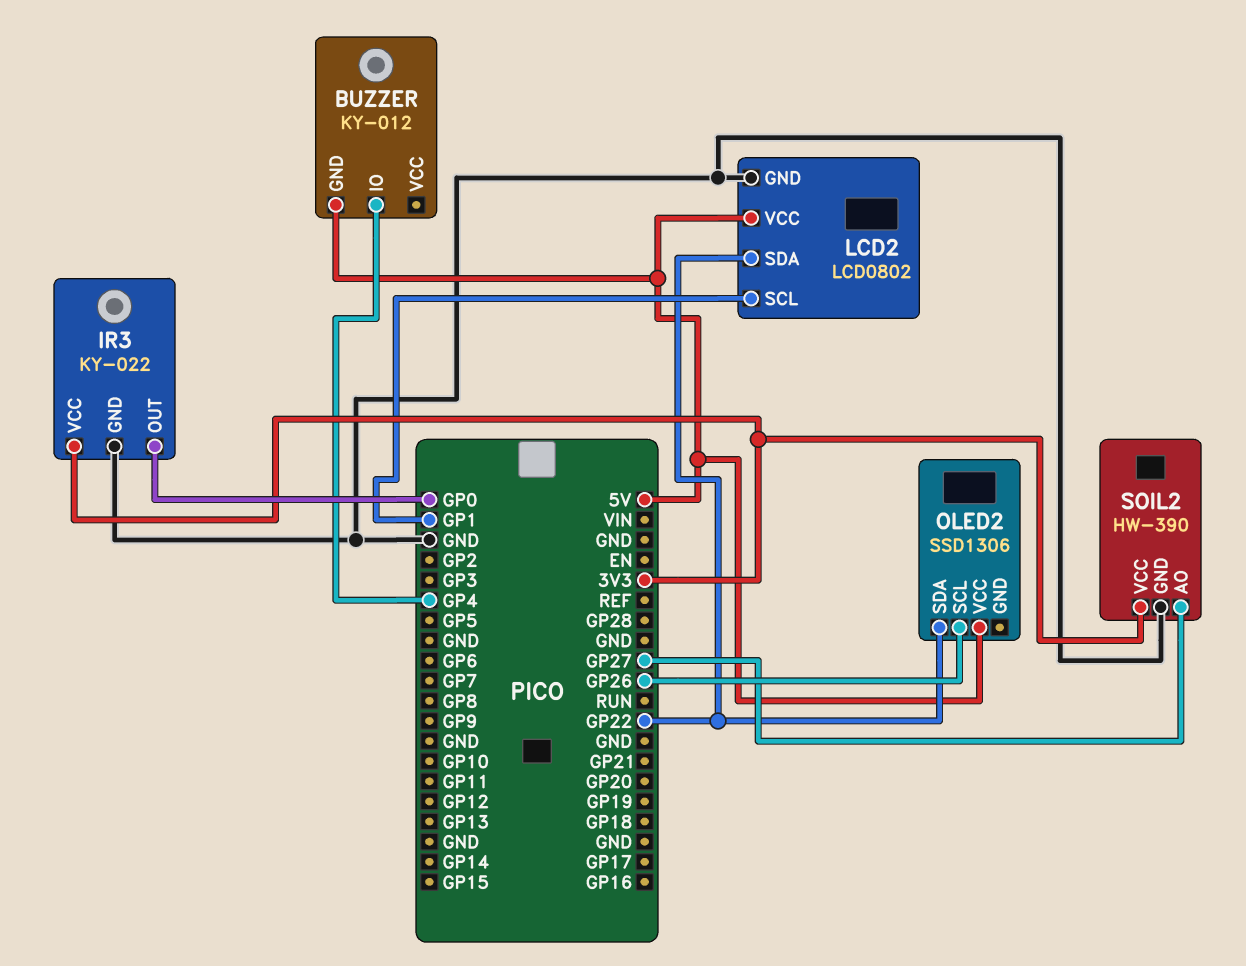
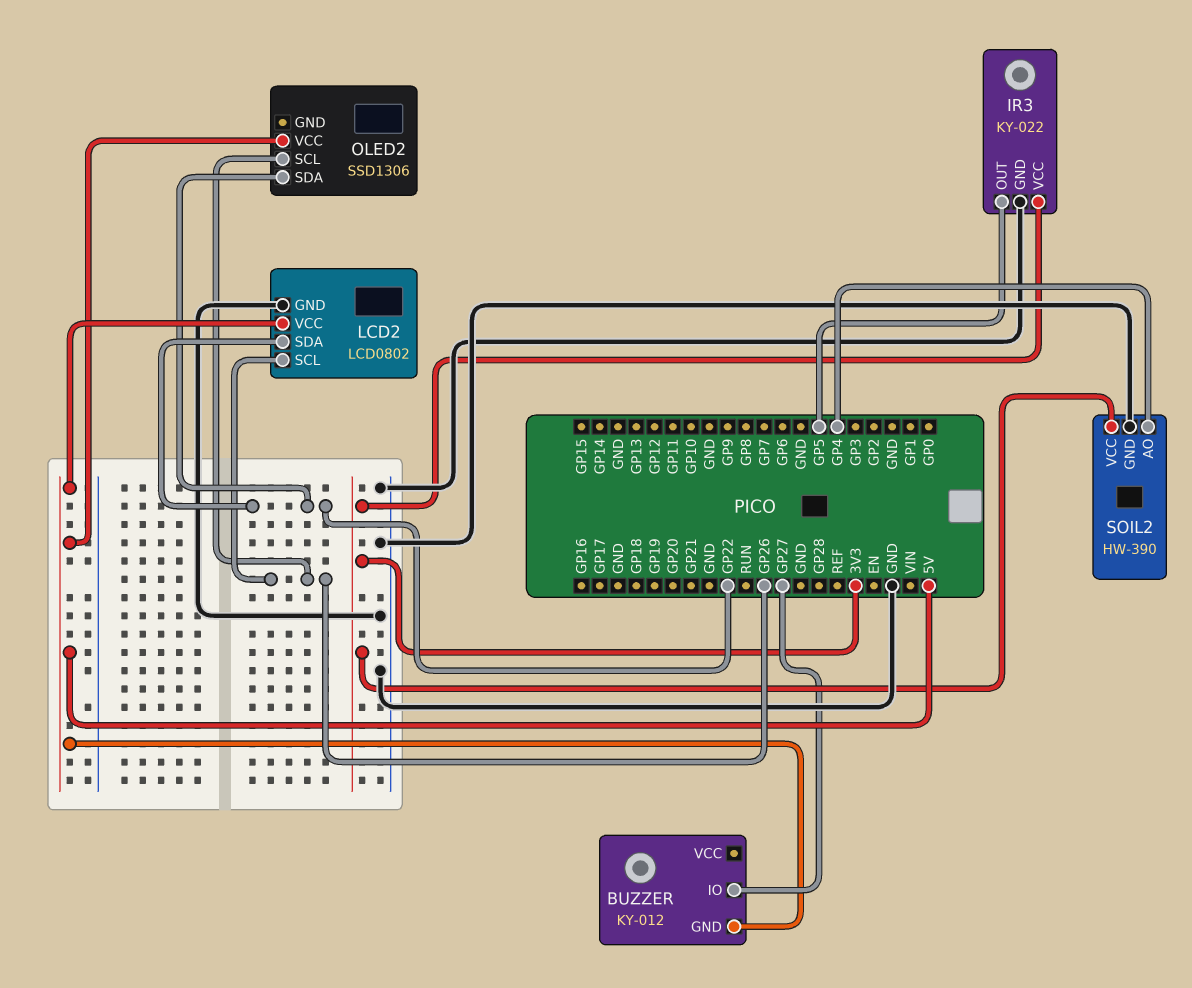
BUZZER pin IO: GP4 -> GP27
IR3 pin OUT: GP0 -> GP5
LCD2 pin SCL: GP1 -> GP26
SOIL2 pin AO: GP27 -> GP4

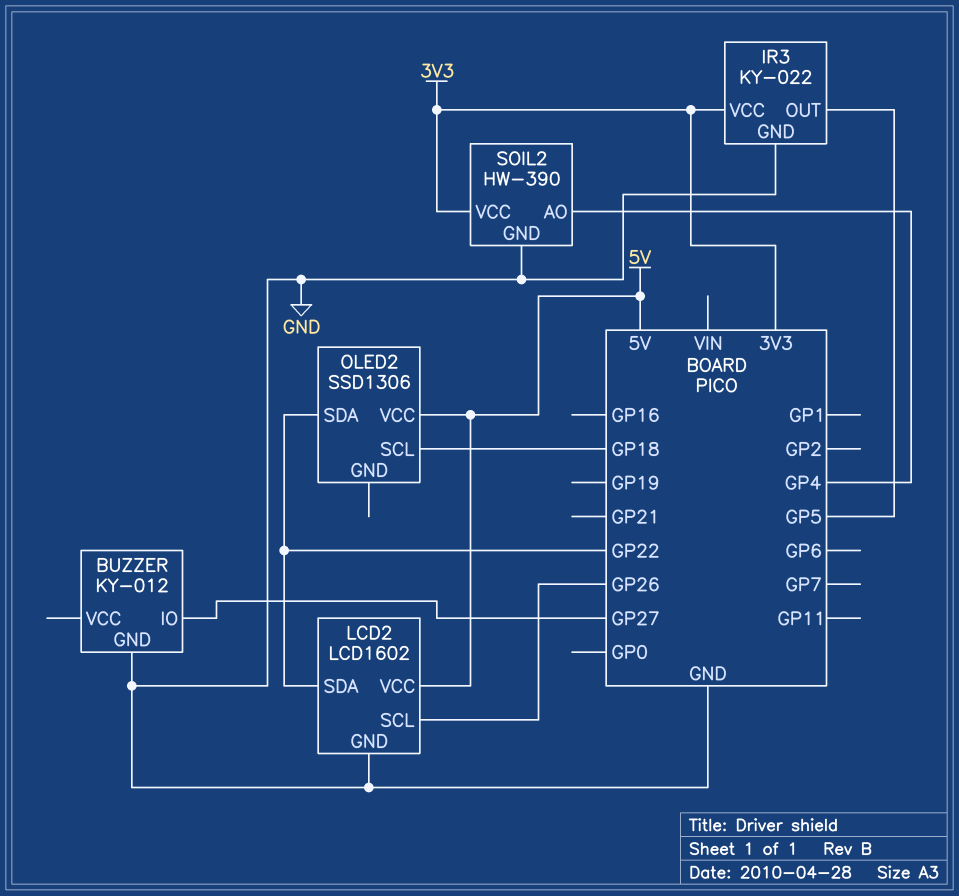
BUZZER pin GND: 5V -> GND
LCD2: LCD0802 -> LCD1602
OLED2 pin SCL: GP26 -> GP18

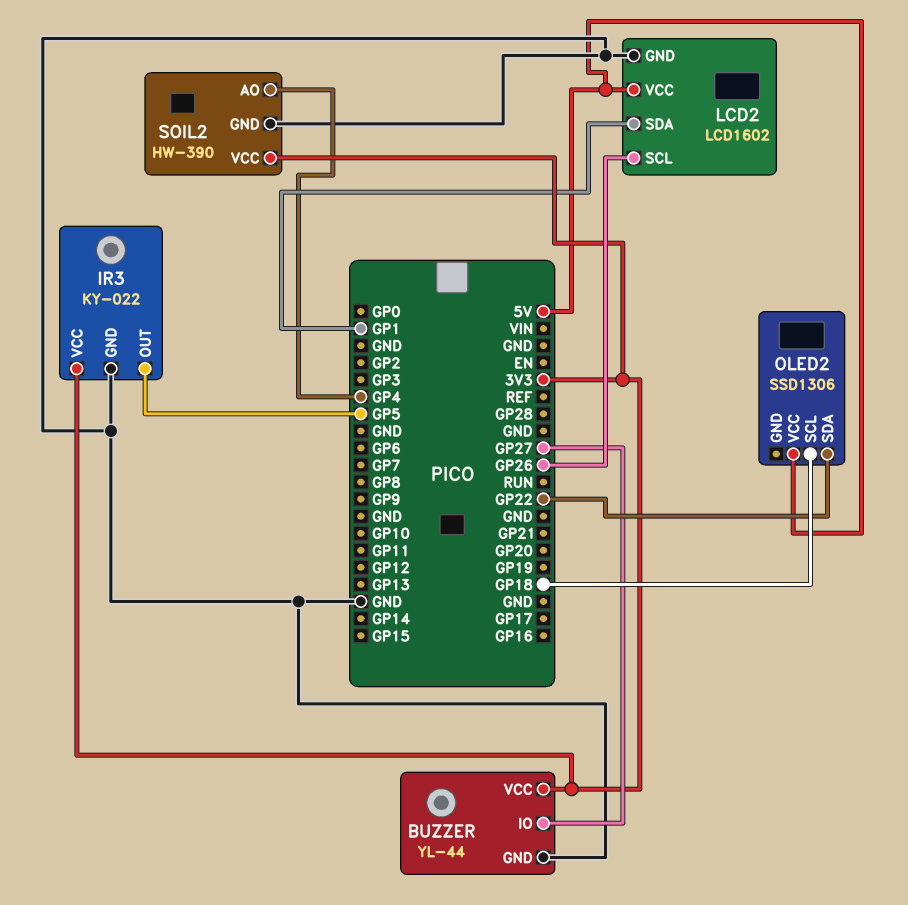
BUZZER: KY-012 -> YL-44
BUZZER pin VCC: none -> 3V3
LCD2 pin SDA: GP22 -> GP1

